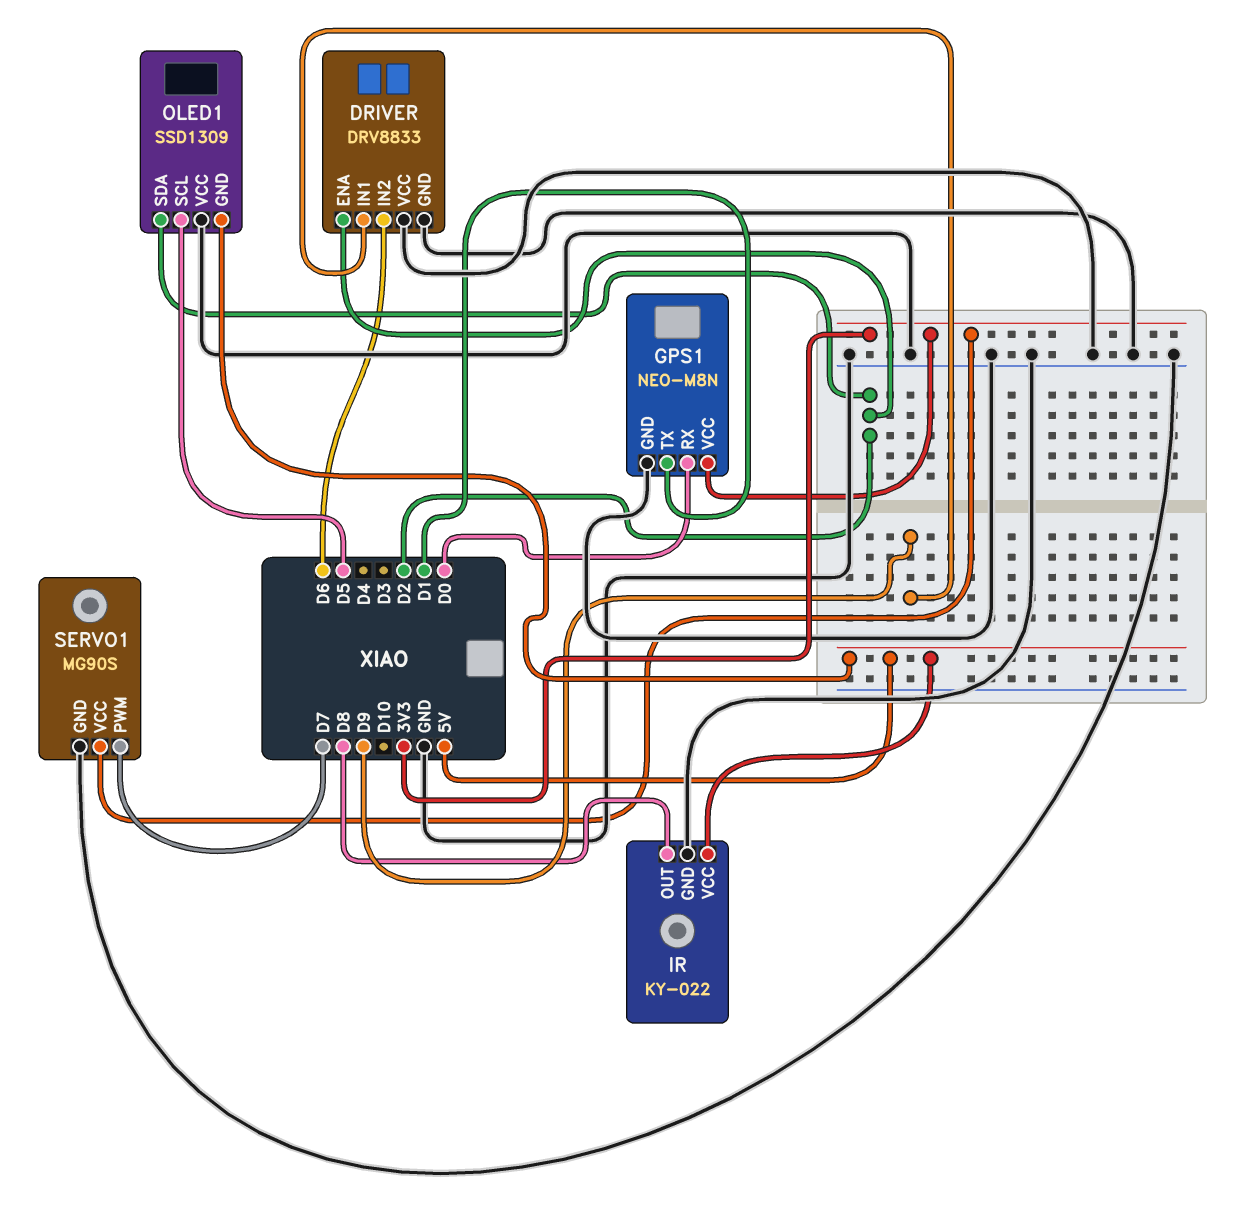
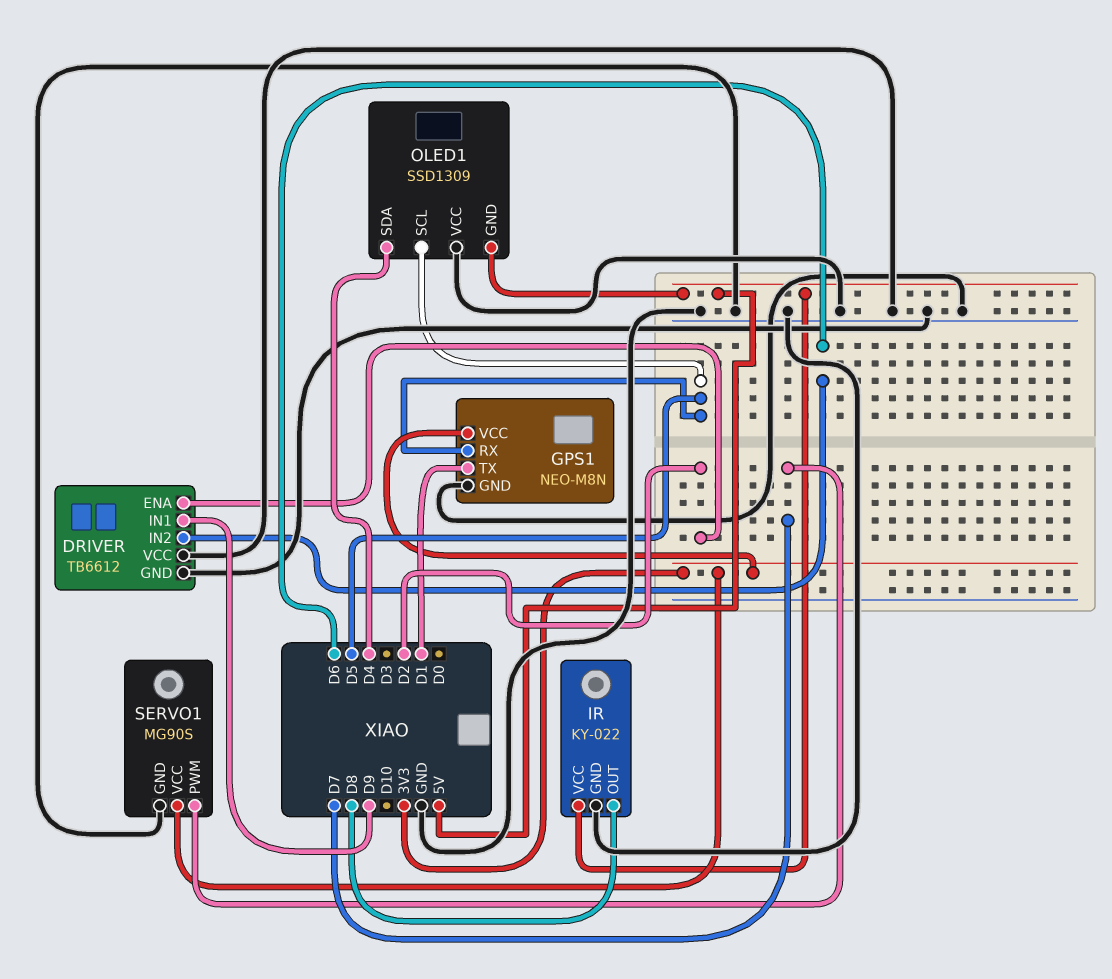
DRIVER: DRV8833 -> TB6612
GPS1 pin RX: D0 -> D5
OLED1 pin SDA: D2 -> D4

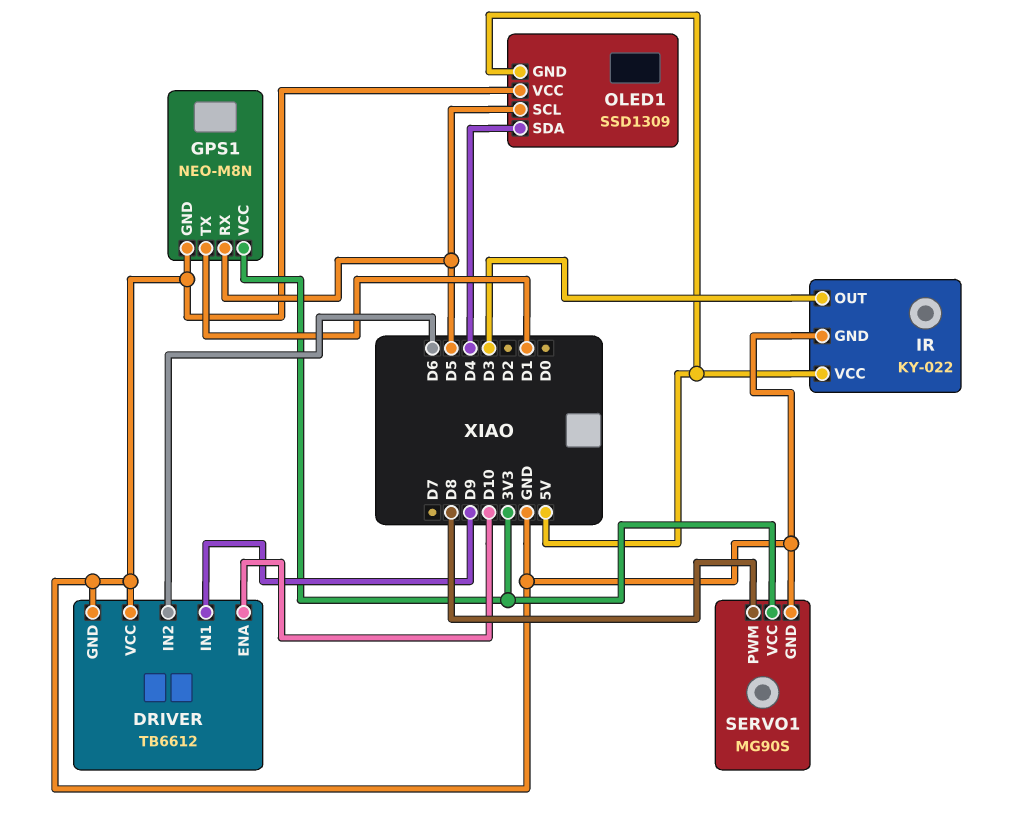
DRIVER pin ENA: D2 -> D10
IR pin OUT: D8 -> D3
SERVO1 pin PWM: D7 -> D8

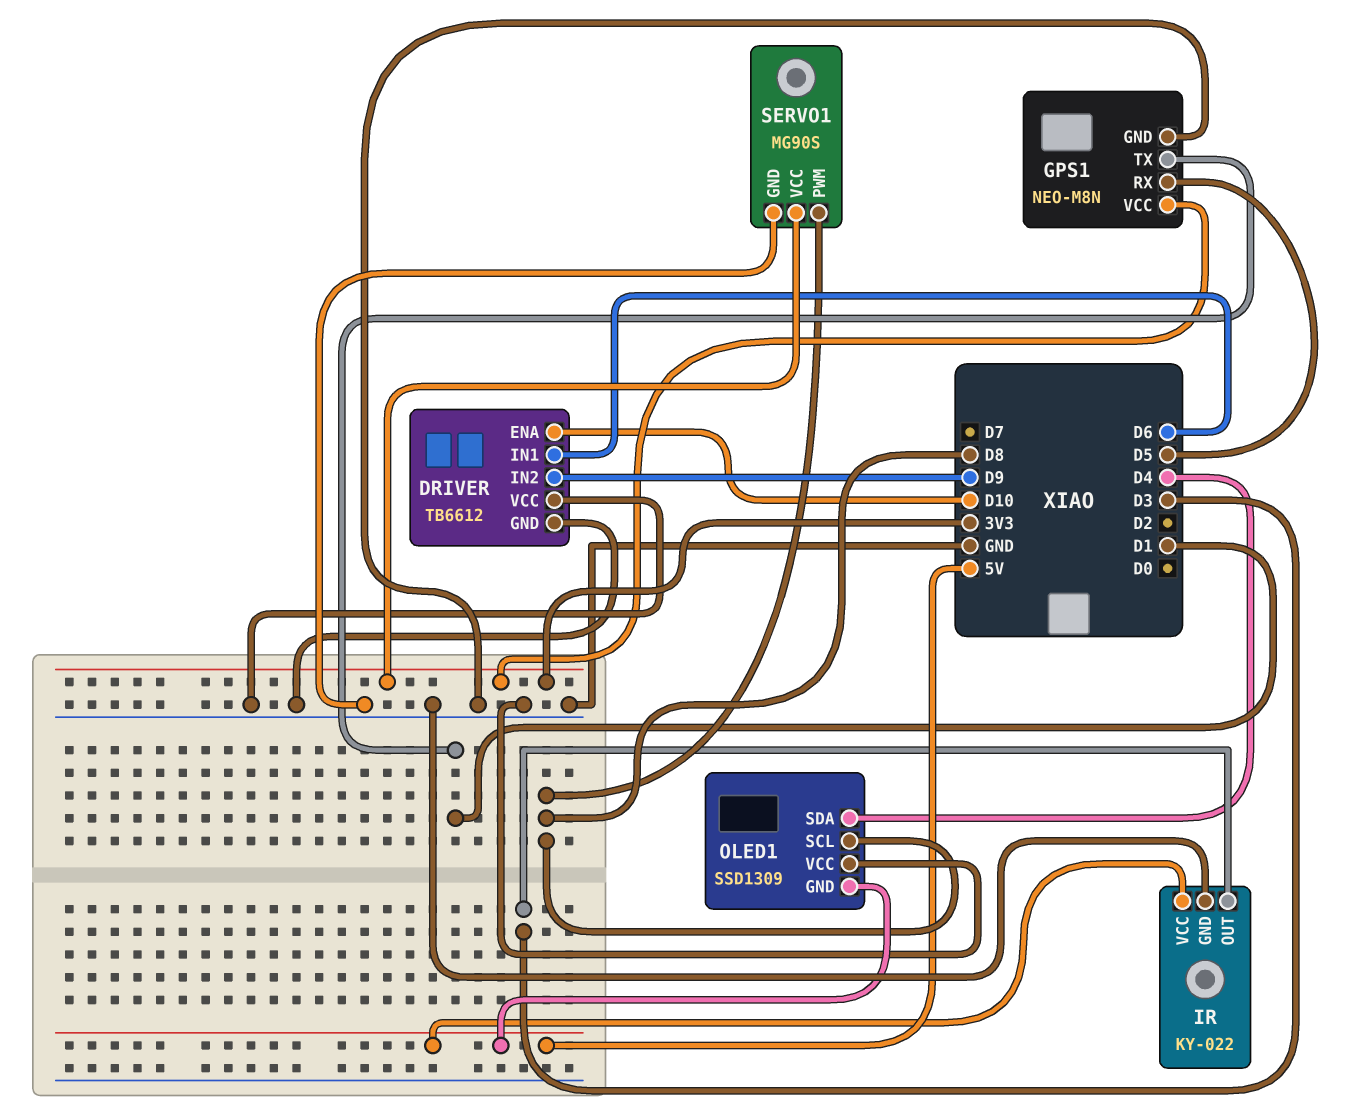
DRIVER pin IN1: D9 -> D6
DRIVER pin IN2: D6 -> D9
OLED1 pin SCL: D5 -> D8

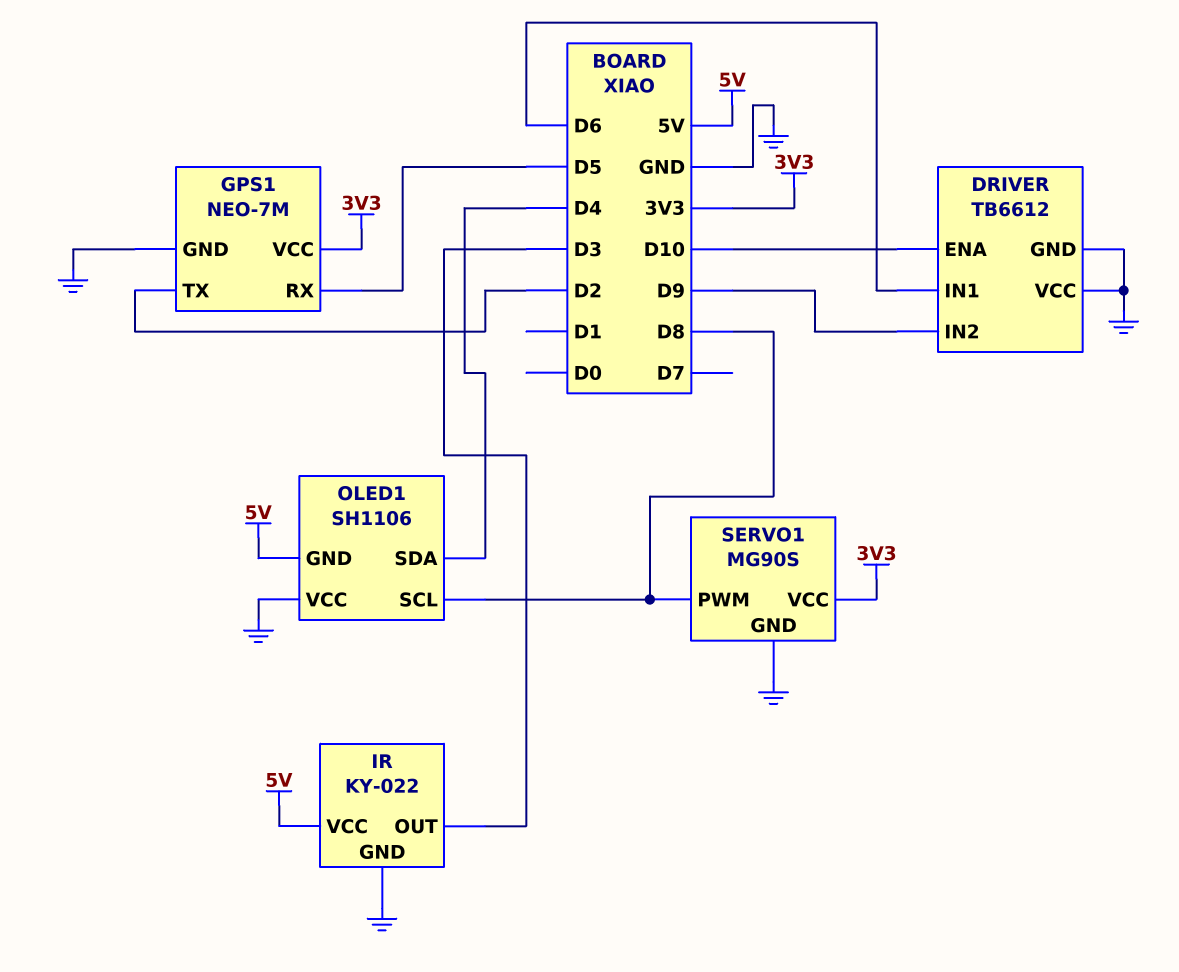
GPS1: NEO-M8N -> NEO-7M
GPS1 pin TX: D1 -> D2
OLED1: SSD1309 -> SH1106

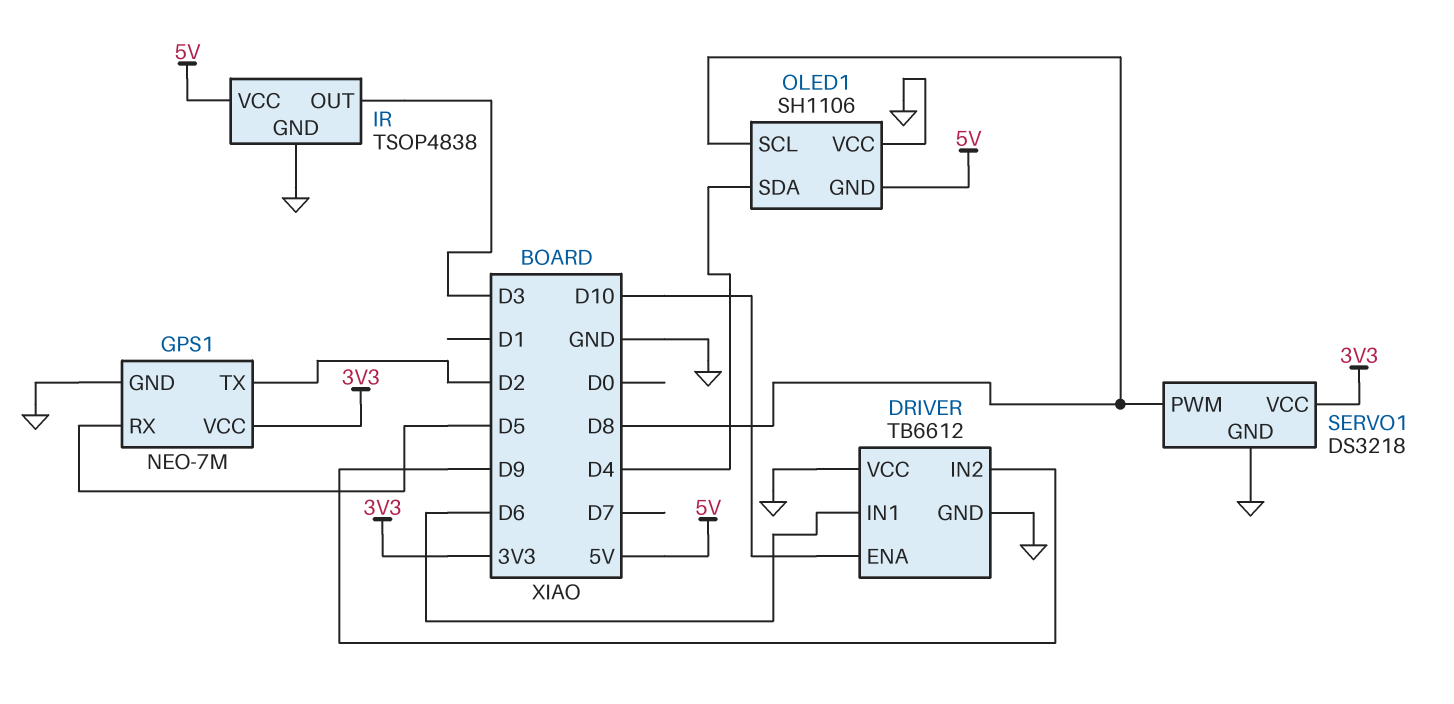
IR: KY-022 -> TSOP4838
SERVO1: MG90S -> DS3218

